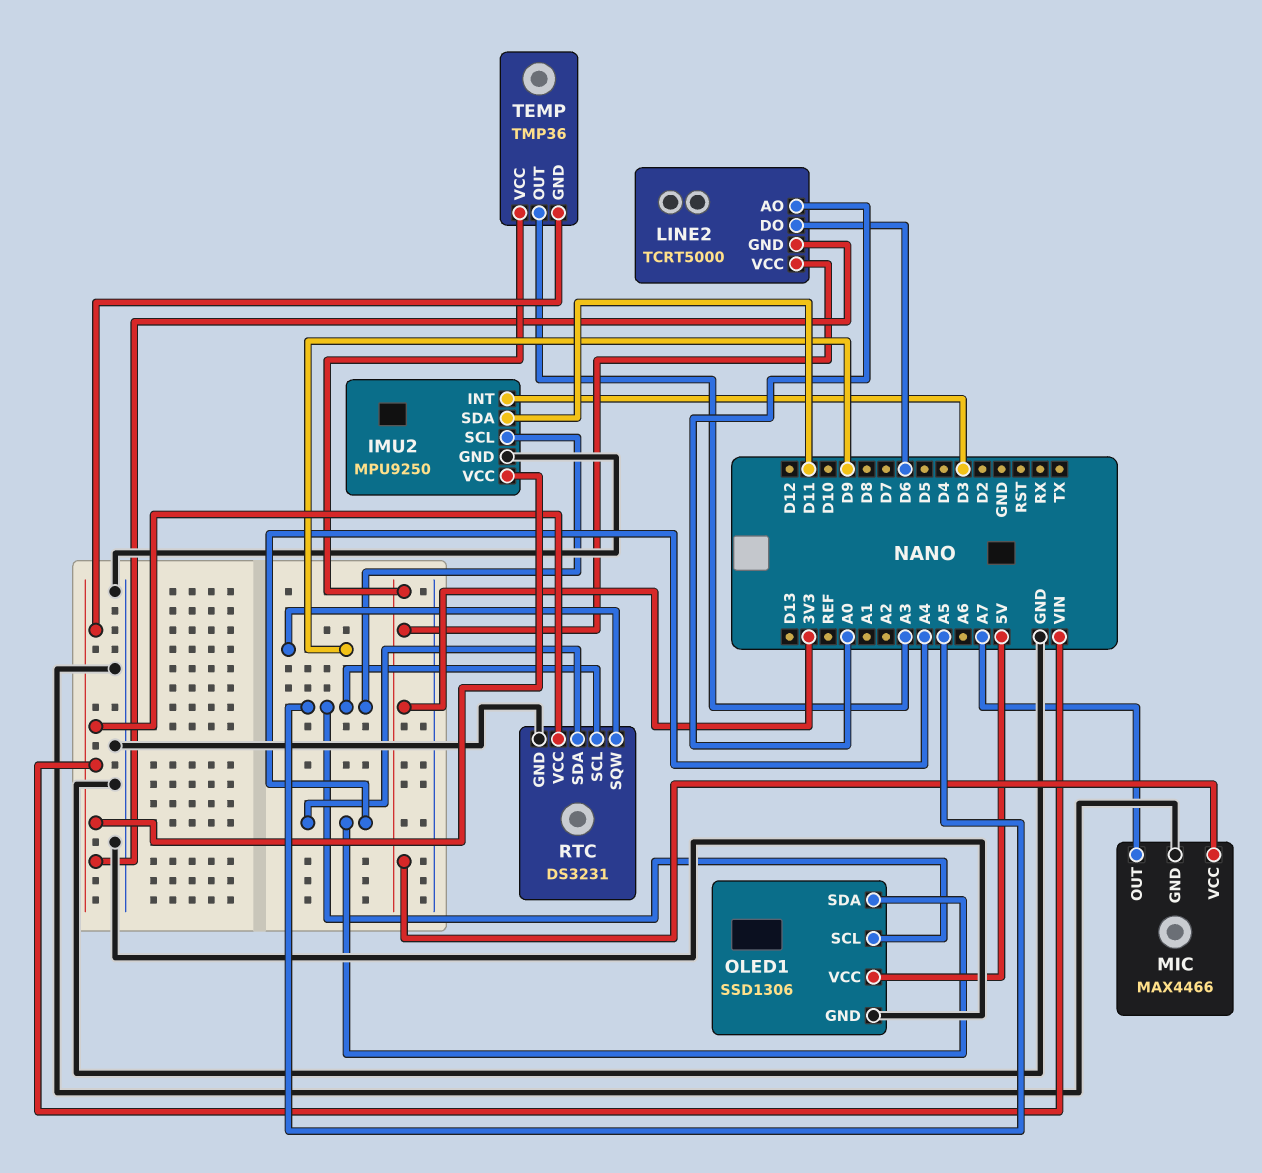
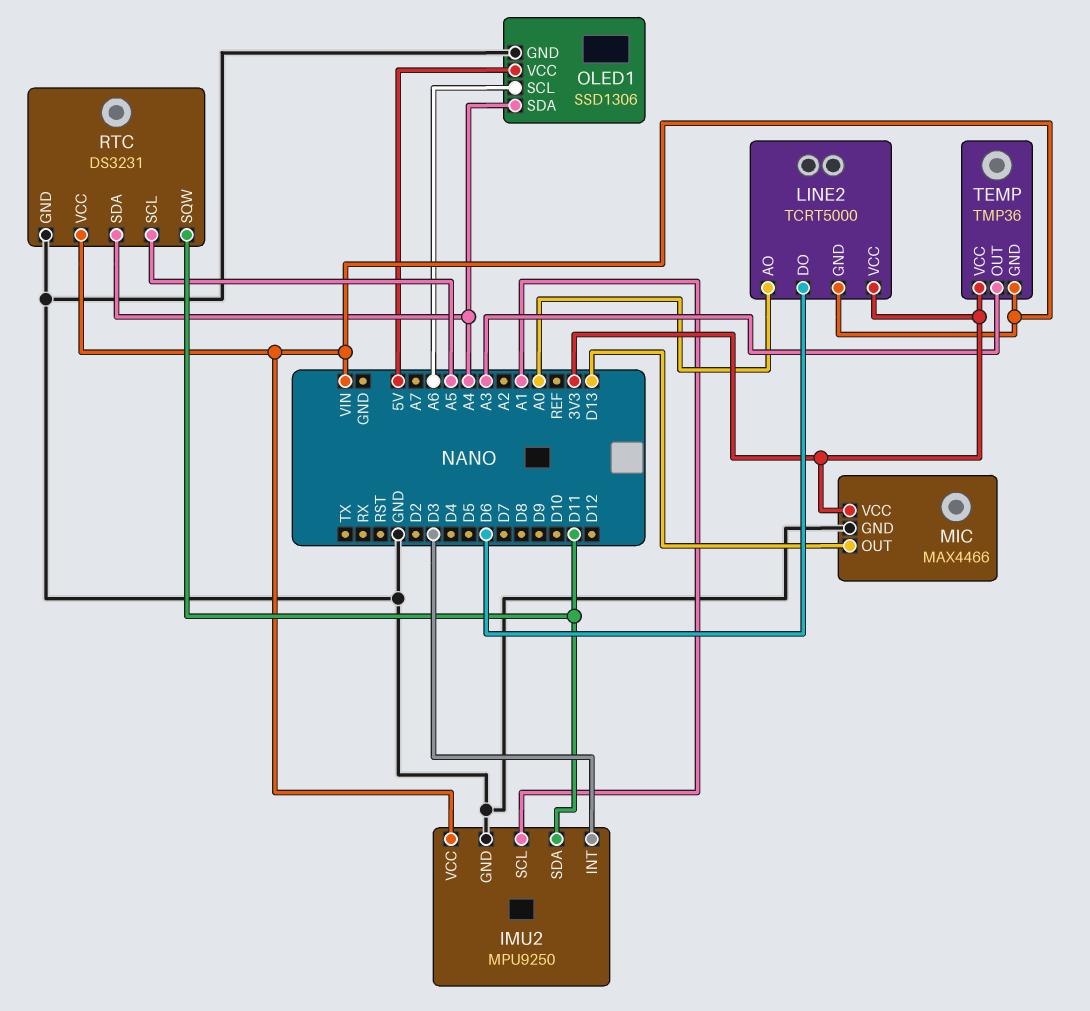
IMU2 pin SCL: A5 -> A1
MIC pin OUT: A7 -> D13
OLED1 pin SCL: A5 -> A6
RTC pin SQW: D9 -> D11

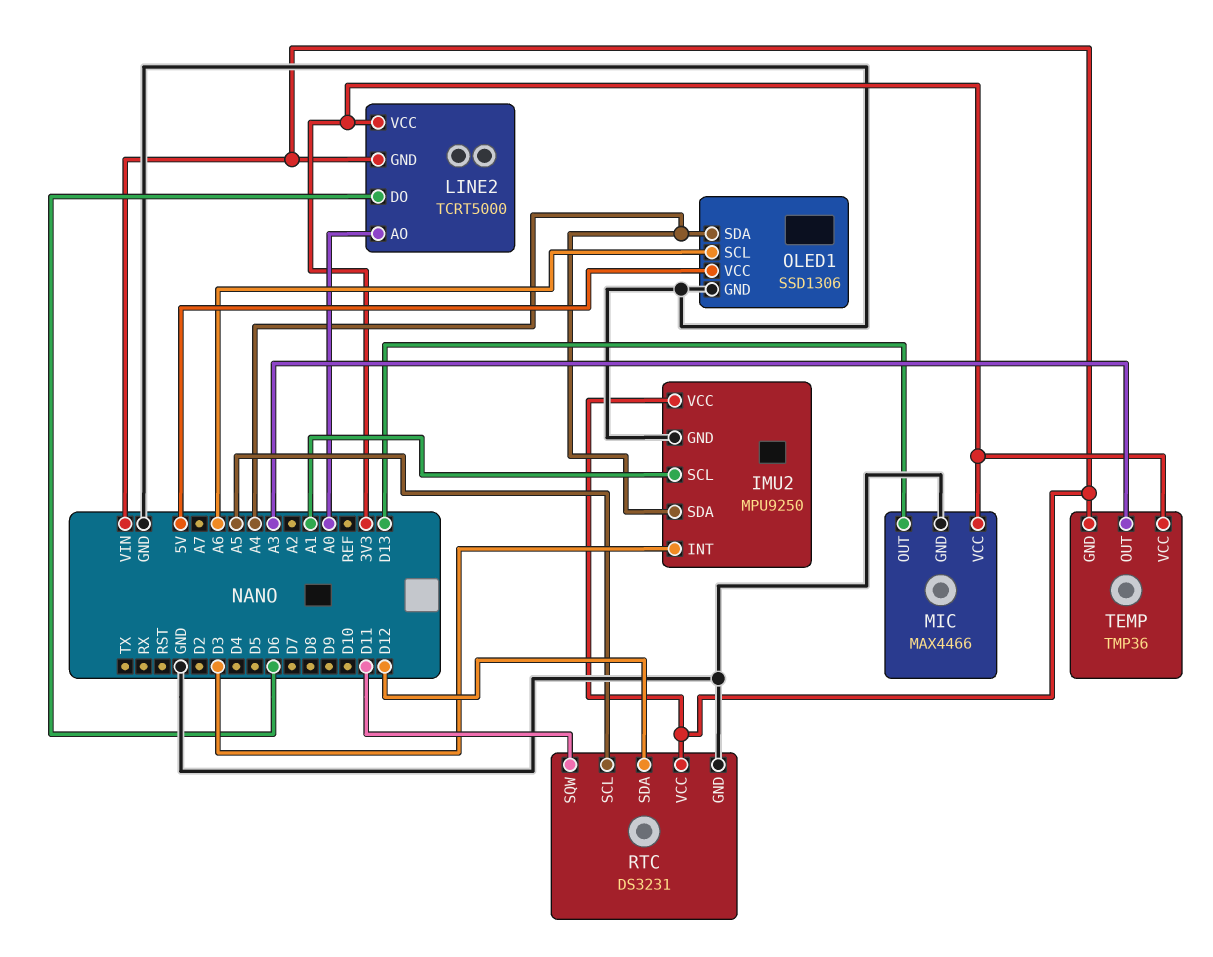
IMU2 pin SDA: D11 -> A4
RTC pin SDA: A4 -> D12

